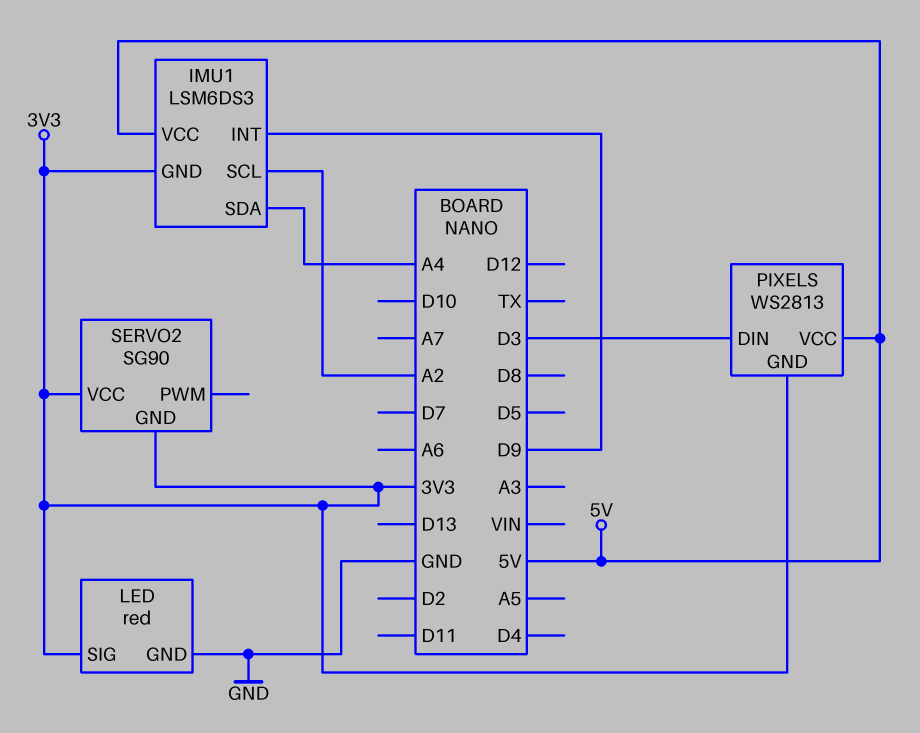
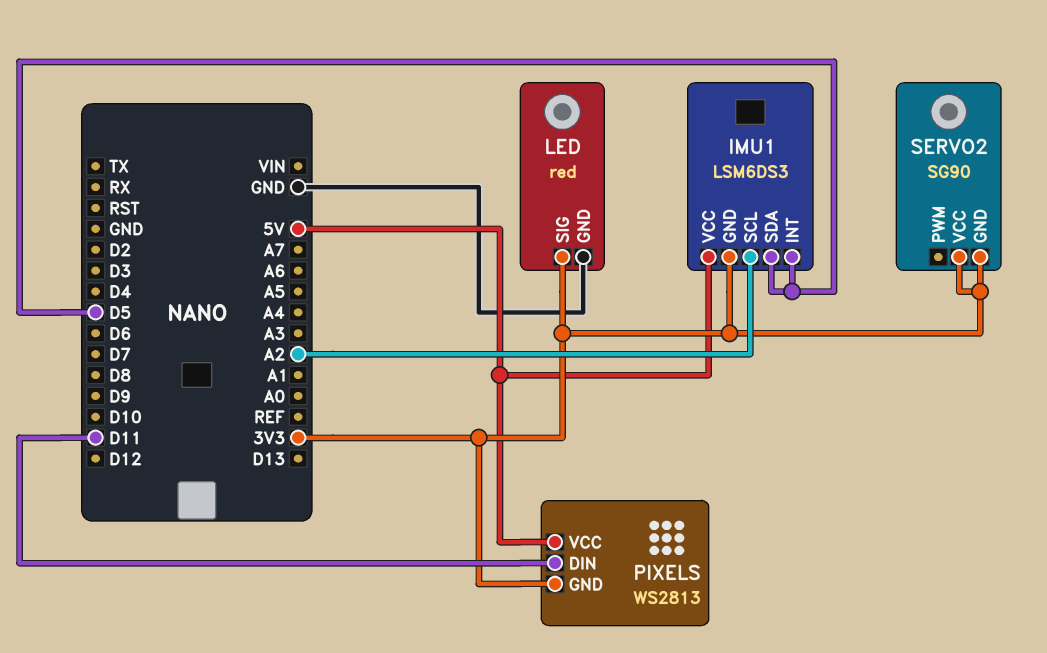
IMU1 pin INT: D9 -> D5
IMU1 pin SDA: A4 -> D5
PIXELS pin DIN: D3 -> D11

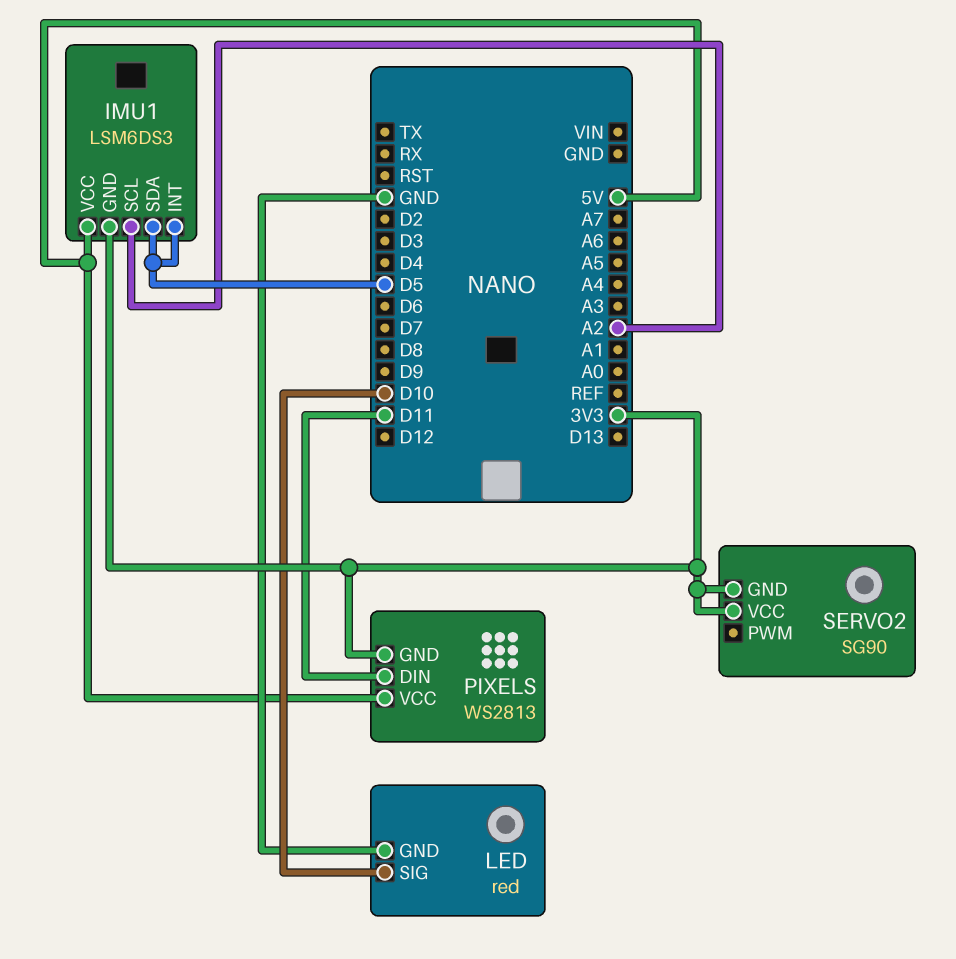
LED pin SIG: 3V3 -> D10

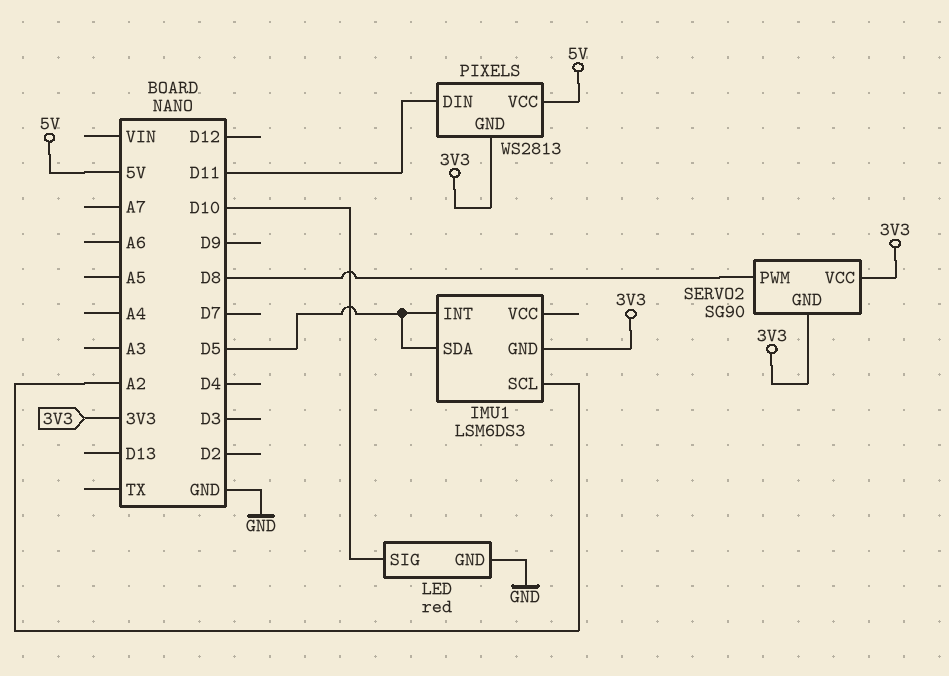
IMU1 pin VCC: 5V -> none
SERVO2 pin PWM: none -> D8

